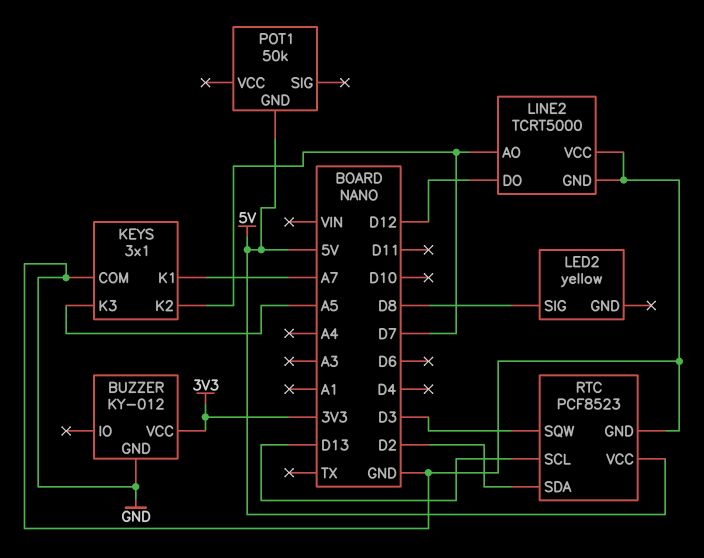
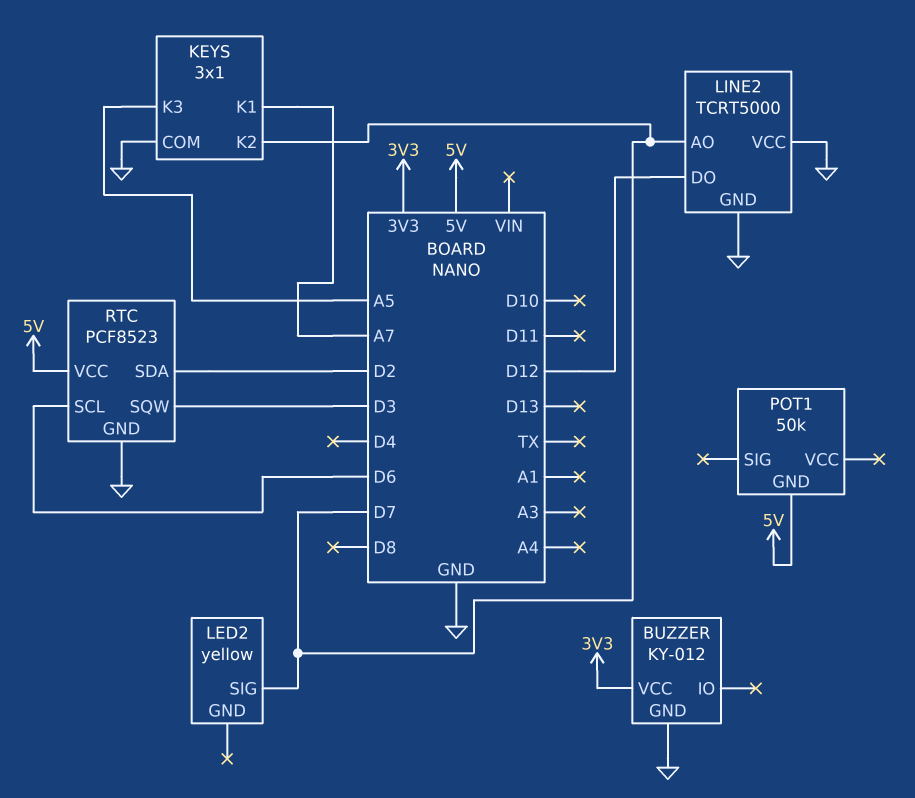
LED2 pin SIG: D8 -> D7
RTC pin SCL: D13 -> D6

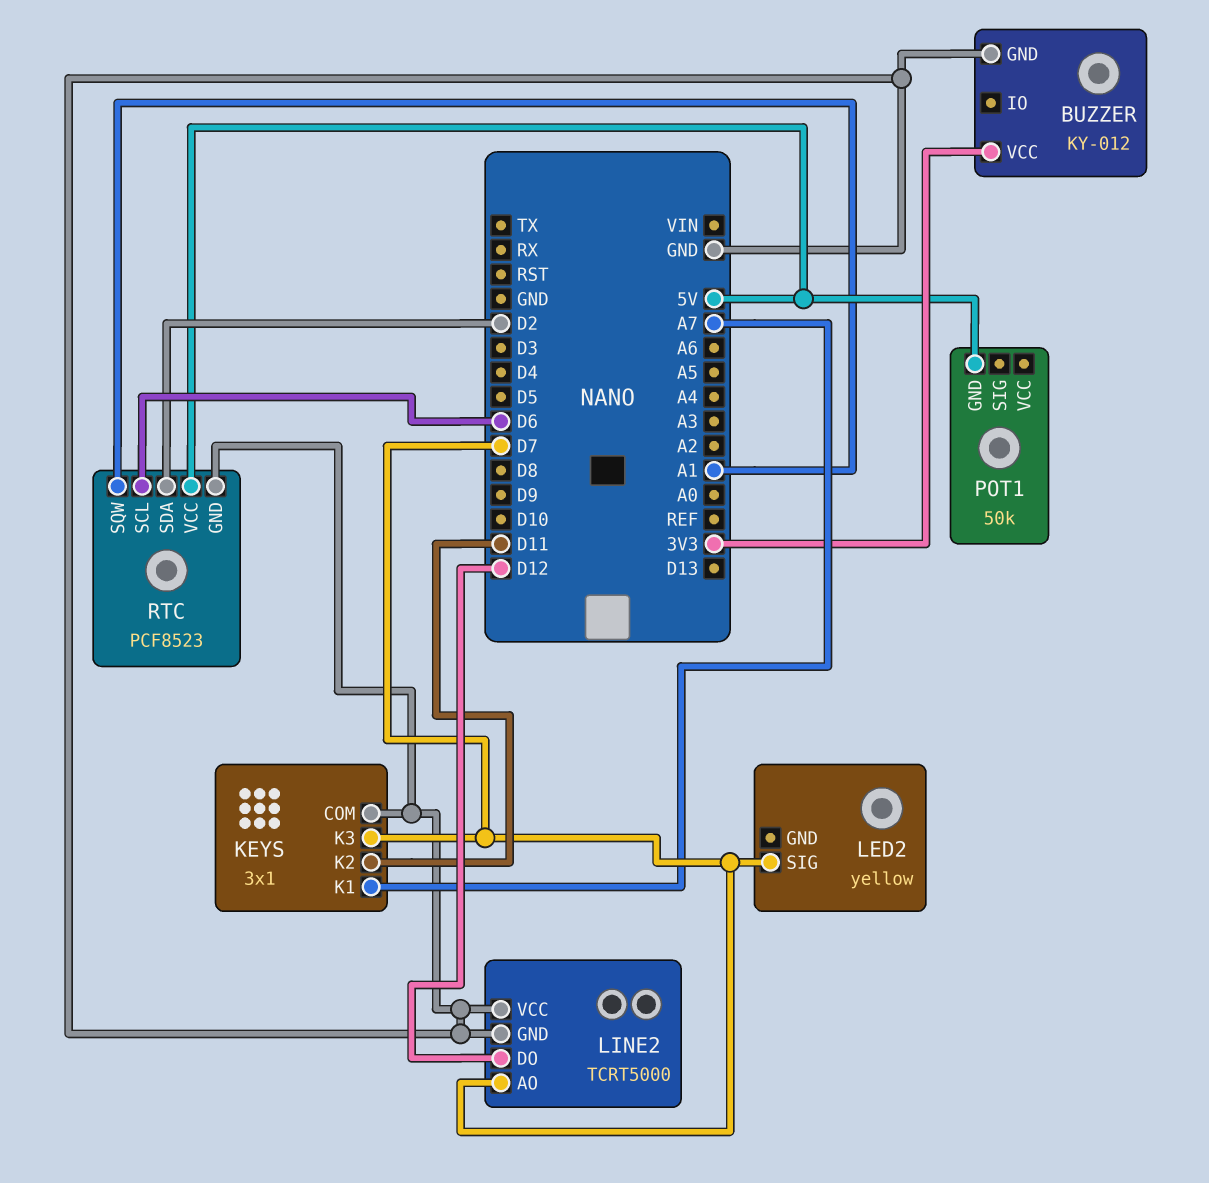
KEYS pin K2: D7 -> D11
KEYS pin K3: A5 -> D7
RTC pin SQW: D3 -> A1

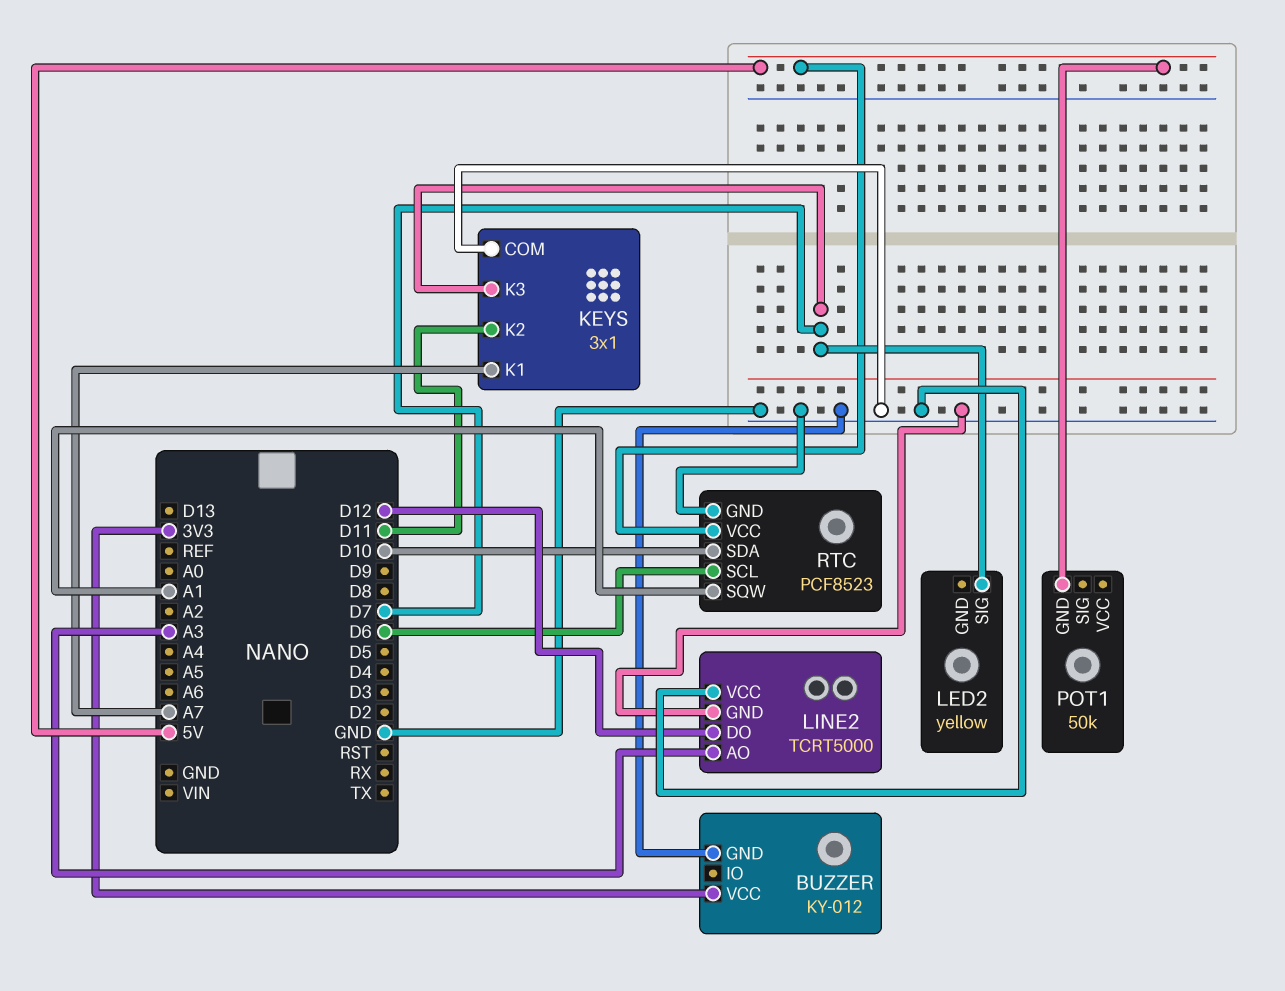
LINE2 pin AO: D7 -> A3
RTC pin SDA: D2 -> D10

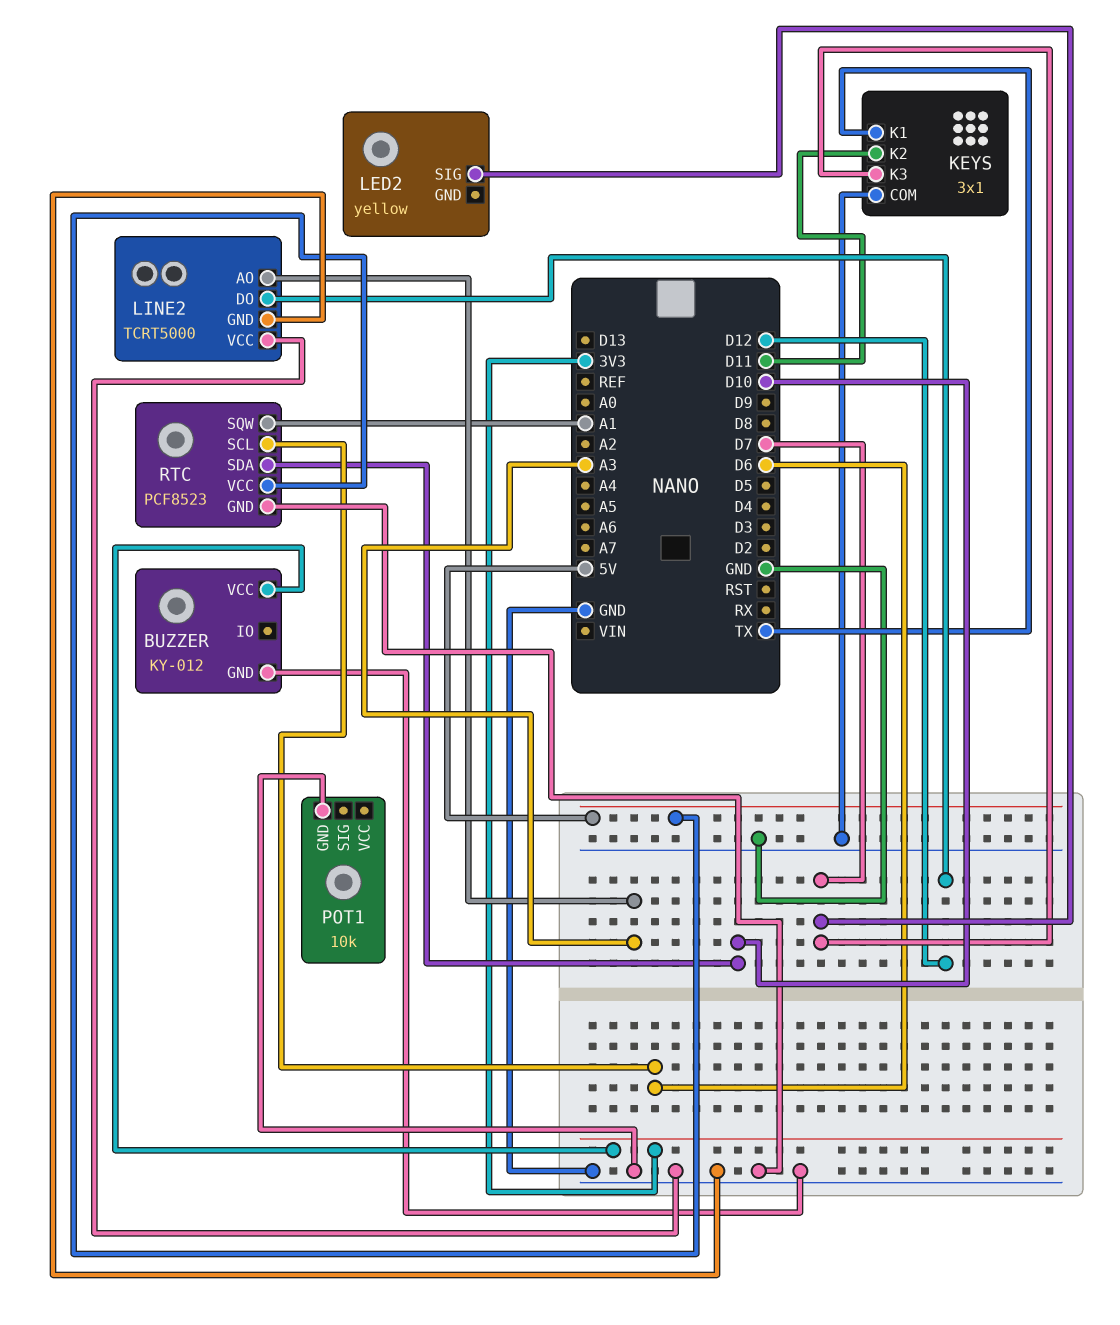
KEYS pin K1: A7 -> TX
POT1: 50k -> 10k
POT1 pin GND: 5V -> GND

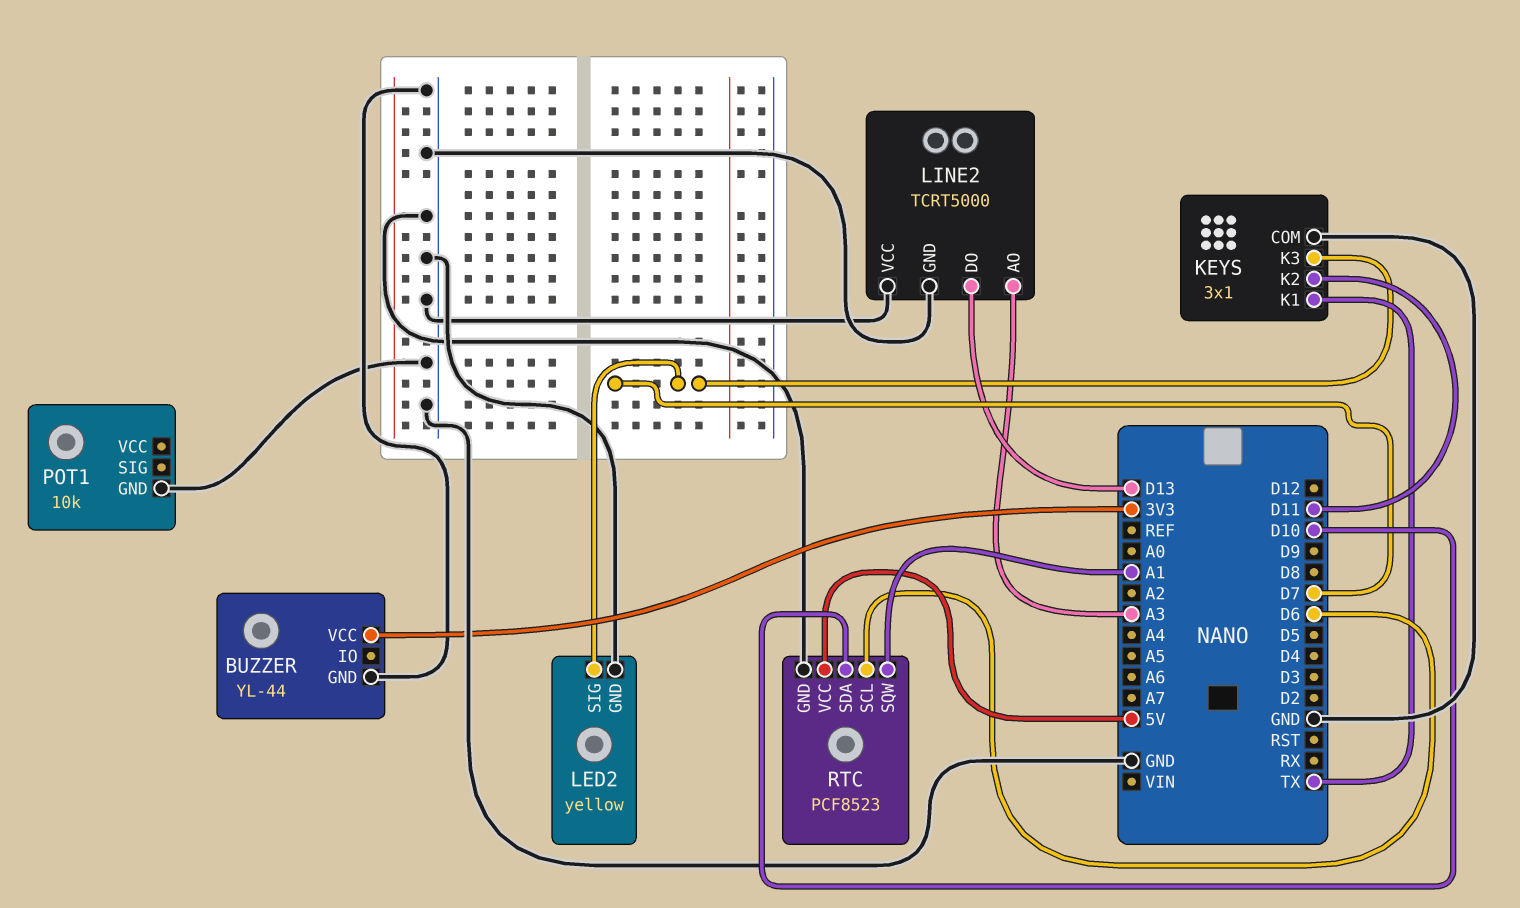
BUZZER: KY-012 -> YL-44
LED2 pin GND: none -> GND
LINE2 pin DO: D12 -> D13

